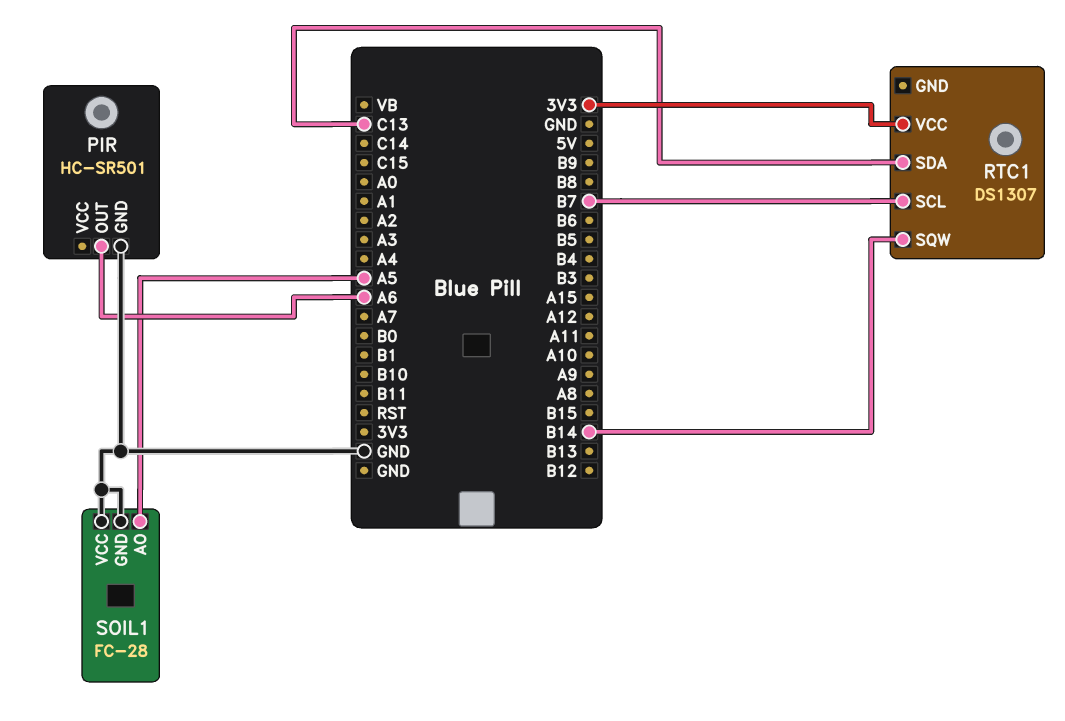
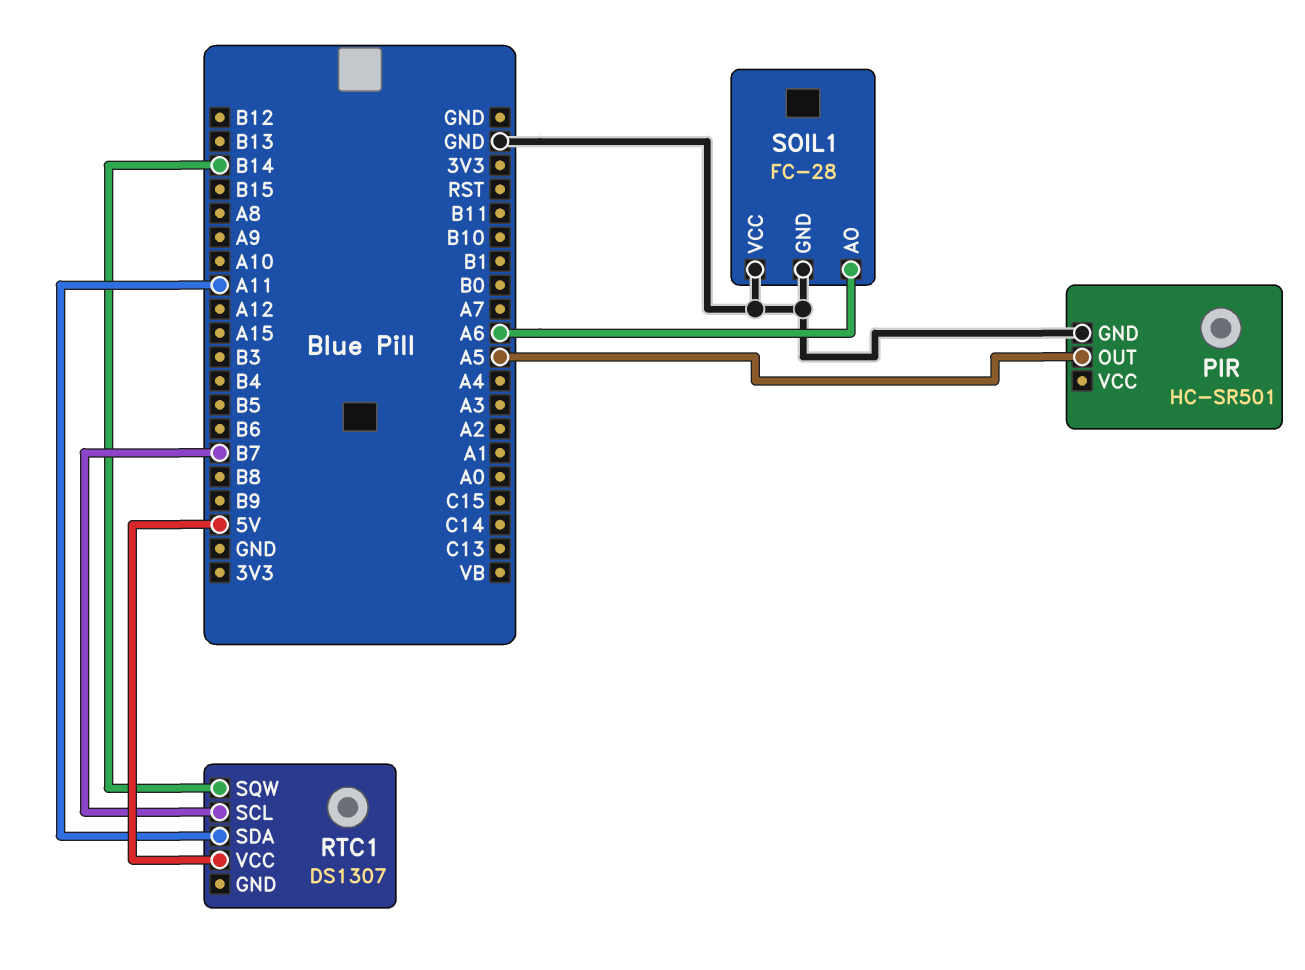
PIR pin OUT: A6 -> A5
RTC1 pin SDA: C13 -> A11
RTC1 pin VCC: 3V3 -> 5V
SOIL1 pin AO: A5 -> A6

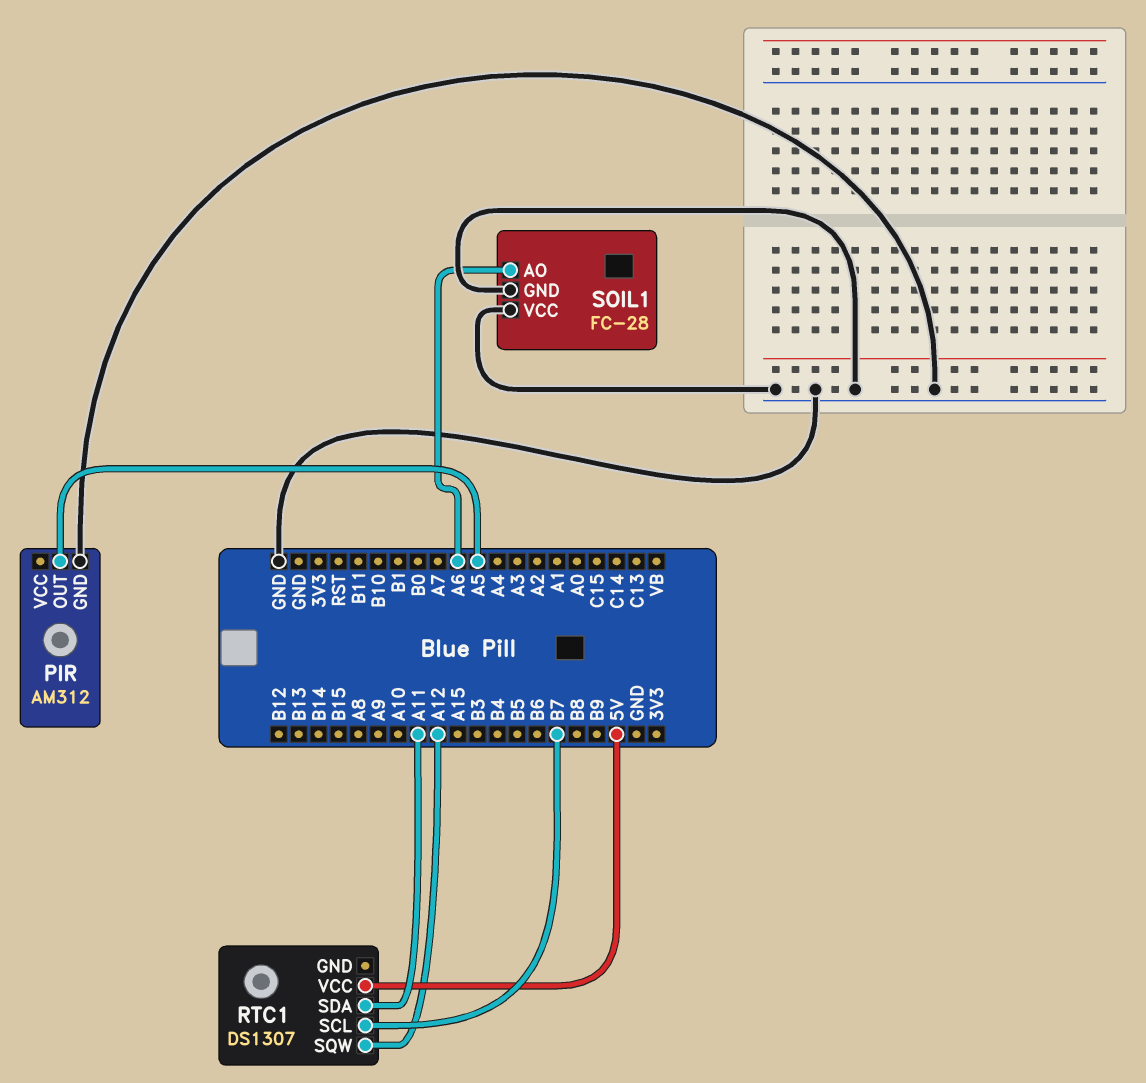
PIR: HC-SR501 -> AM312
RTC1 pin SQW: B14 -> A12

